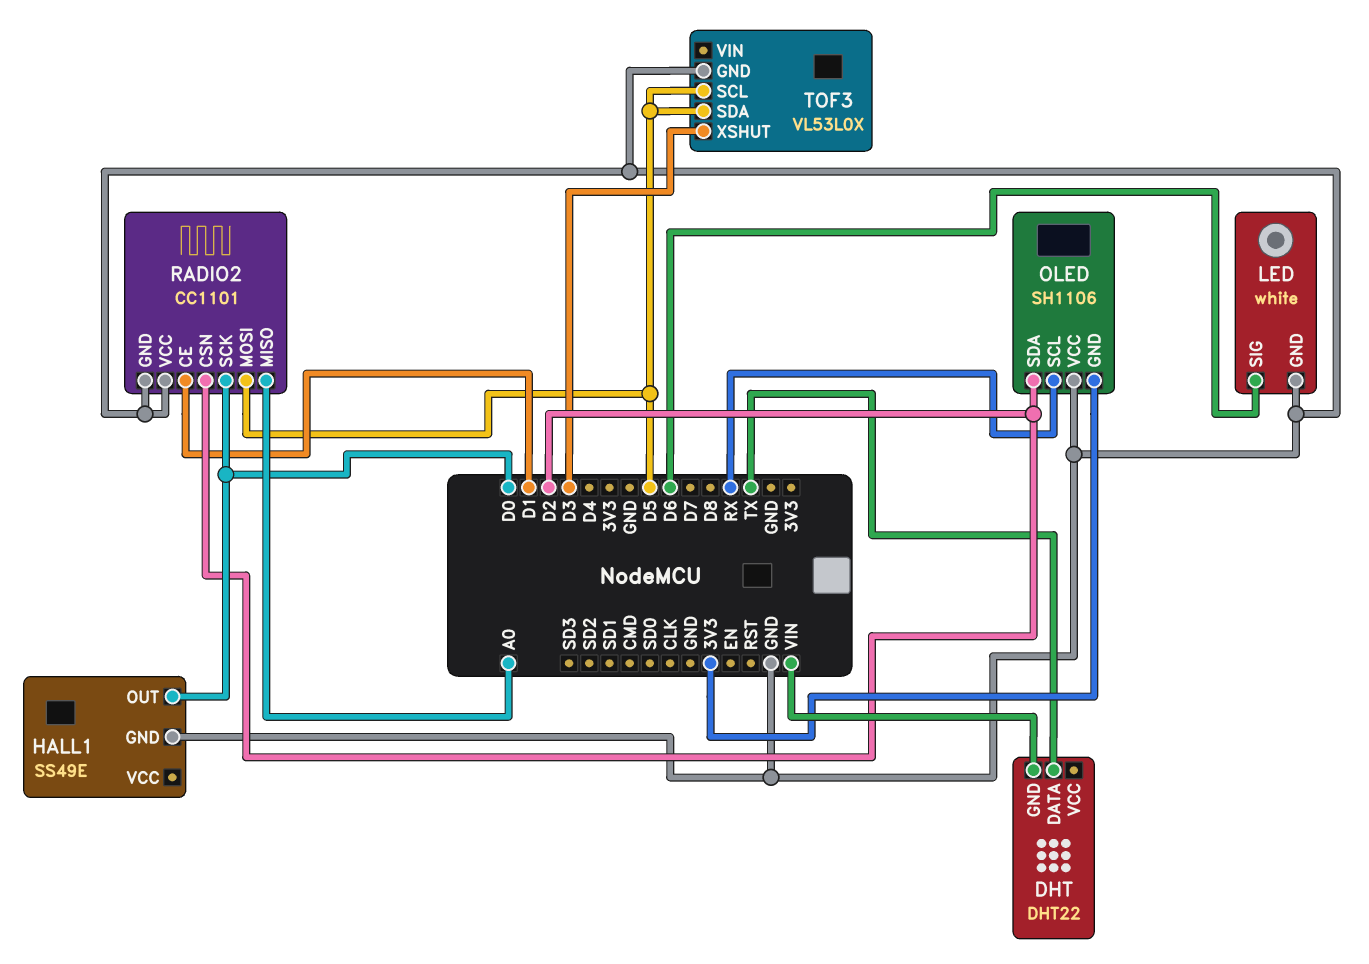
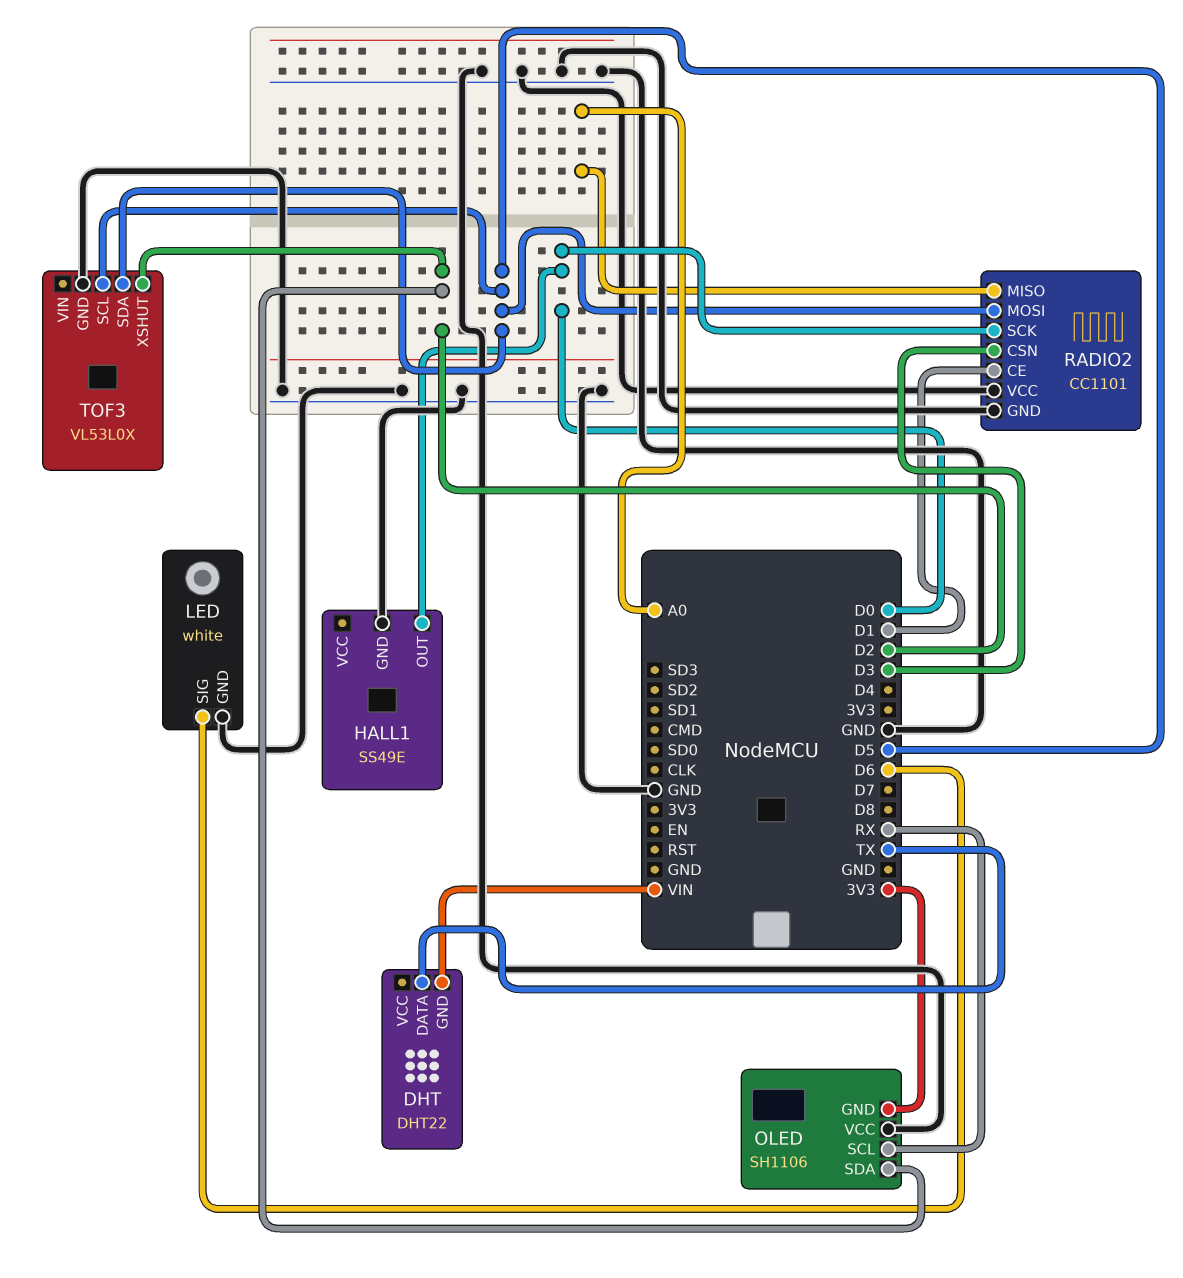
RADIO2 pin CSN: D2 -> D3
TOF3 pin XSHUT: D3 -> D2

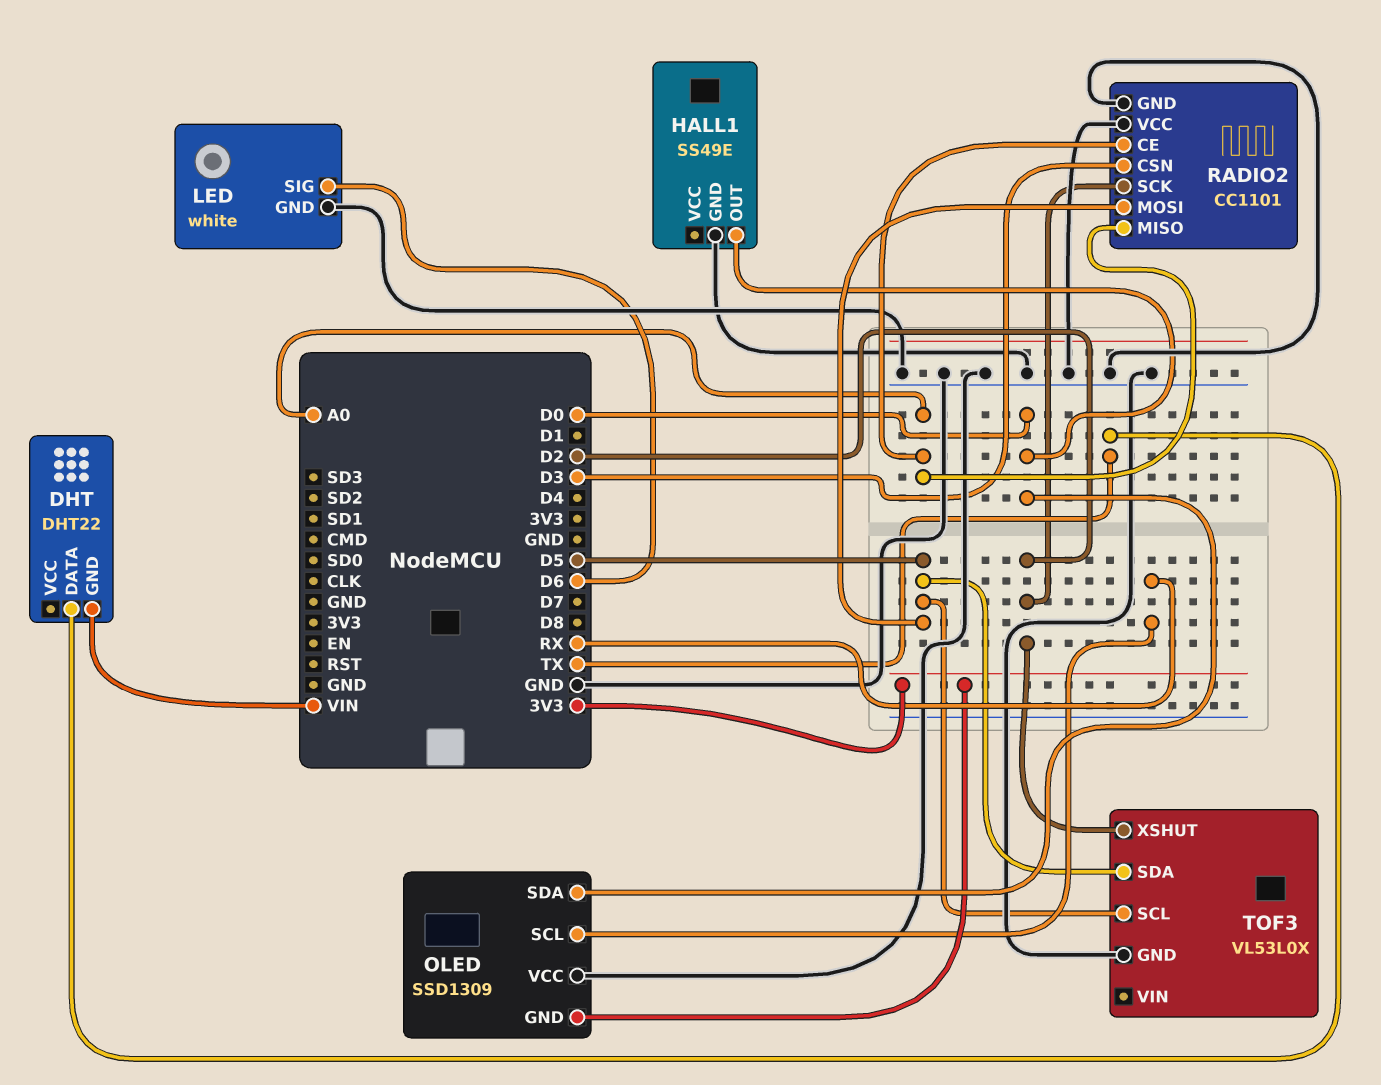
OLED: SH1106 -> SSD1309
OLED pin SDA: D2 -> D0
RADIO2 pin CE: D1 -> A0
RADIO2 pin SCK: D0 -> D2

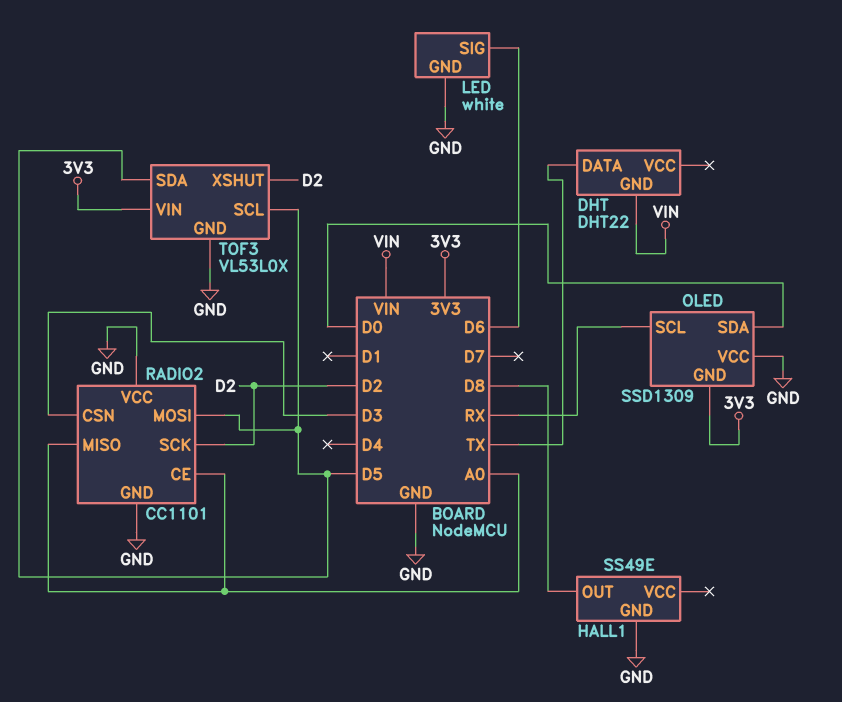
HALL1 pin OUT: D0 -> D8
TOF3 pin VIN: none -> 3V3

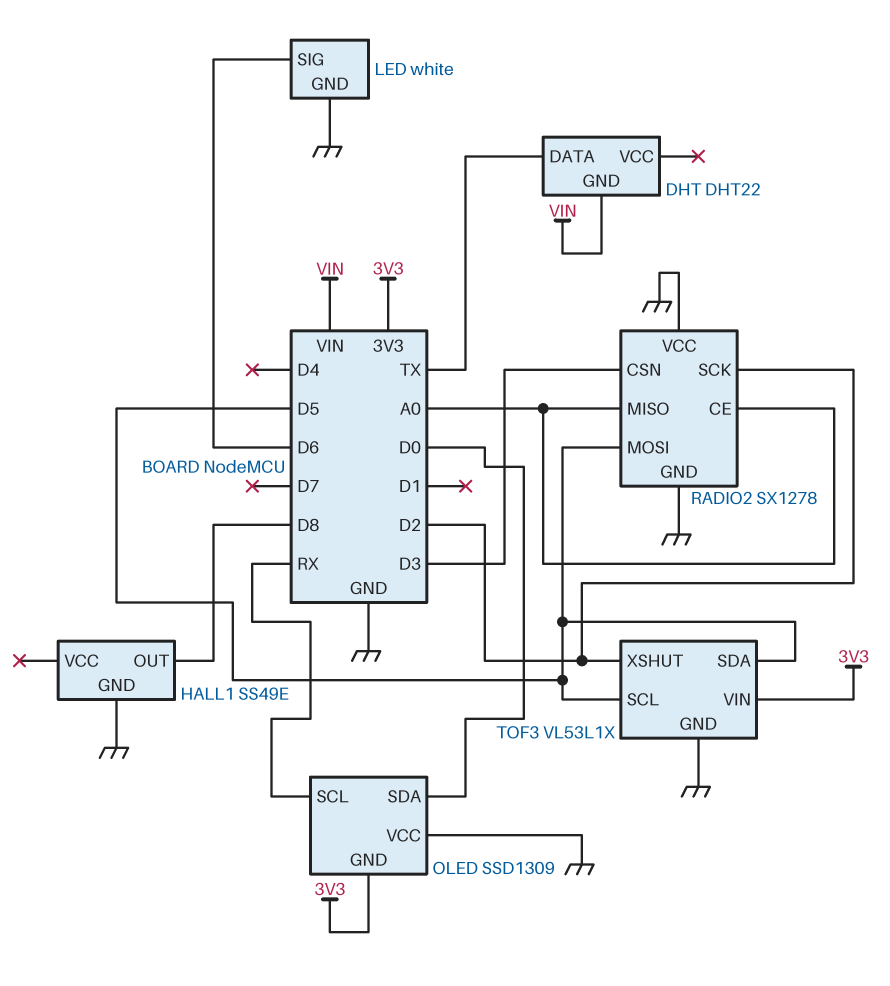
RADIO2: CC1101 -> SX1278
TOF3: VL53L0X -> VL53L1X

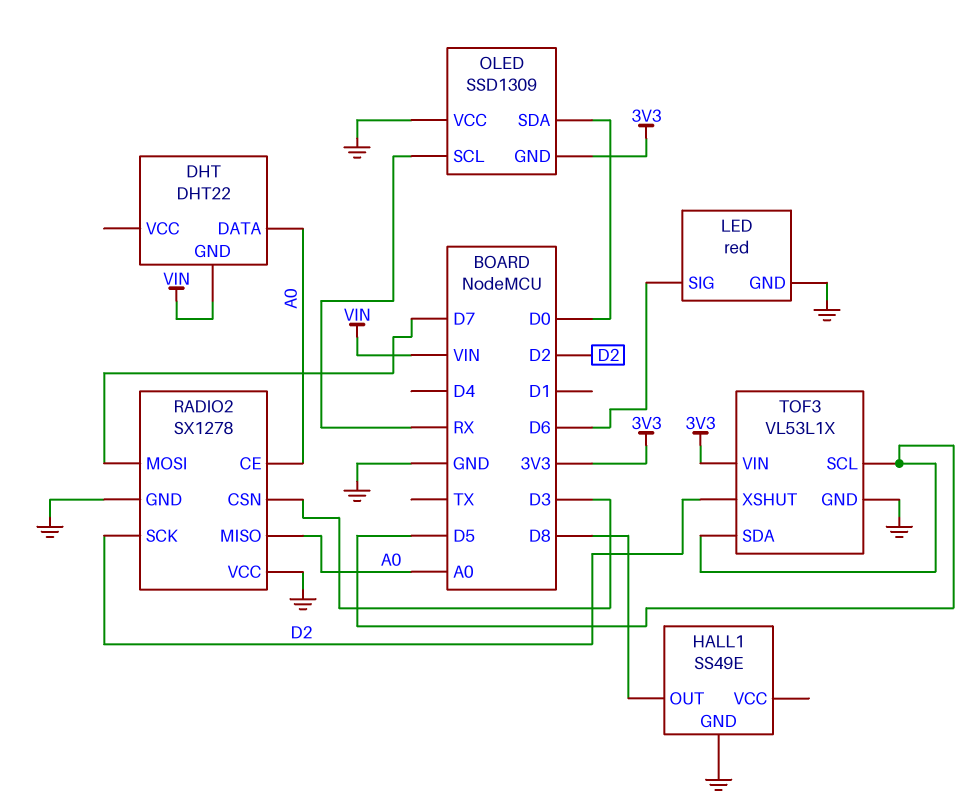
DHT pin DATA: TX -> A0
LED: white -> red
RADIO2 pin MOSI: D5 -> D7

